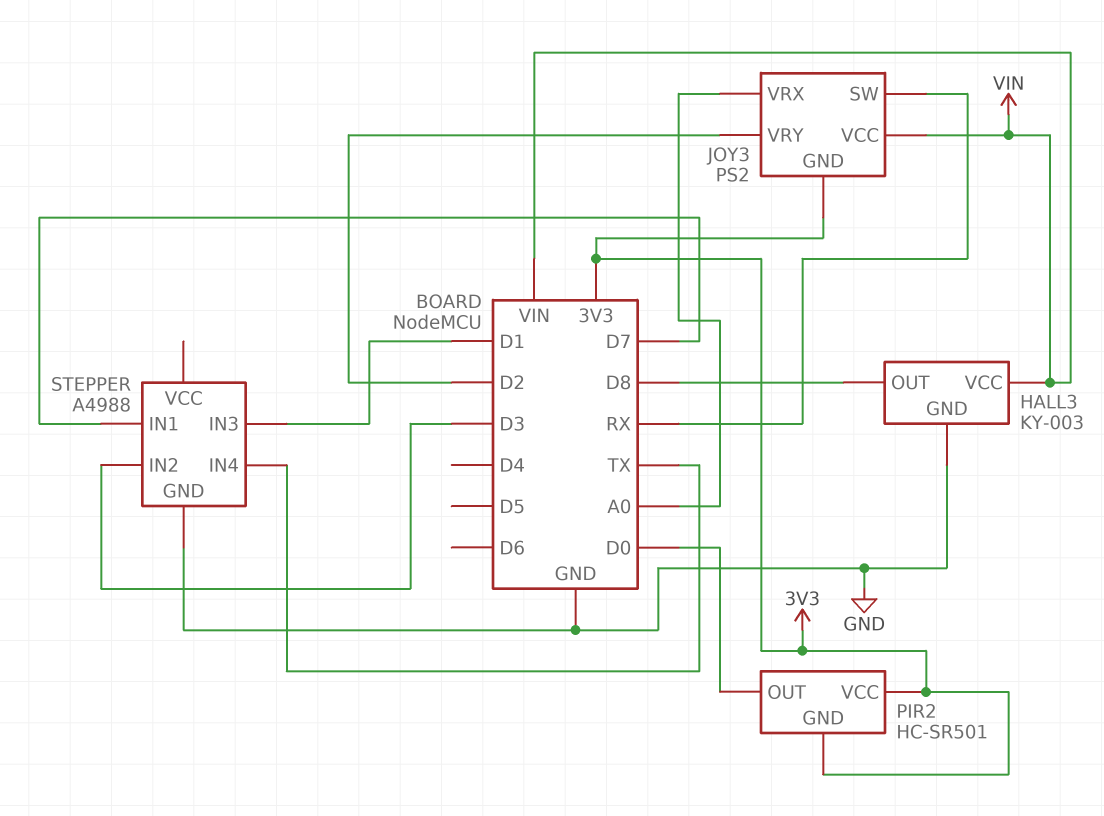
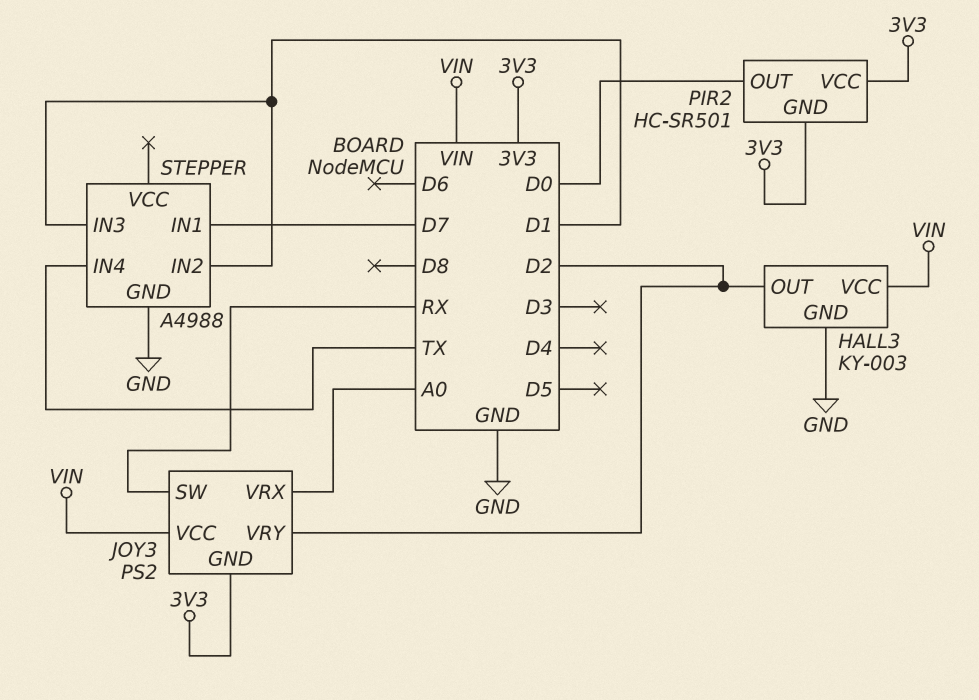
HALL3 pin OUT: D8 -> D2
STEPPER pin IN2: D3 -> D1

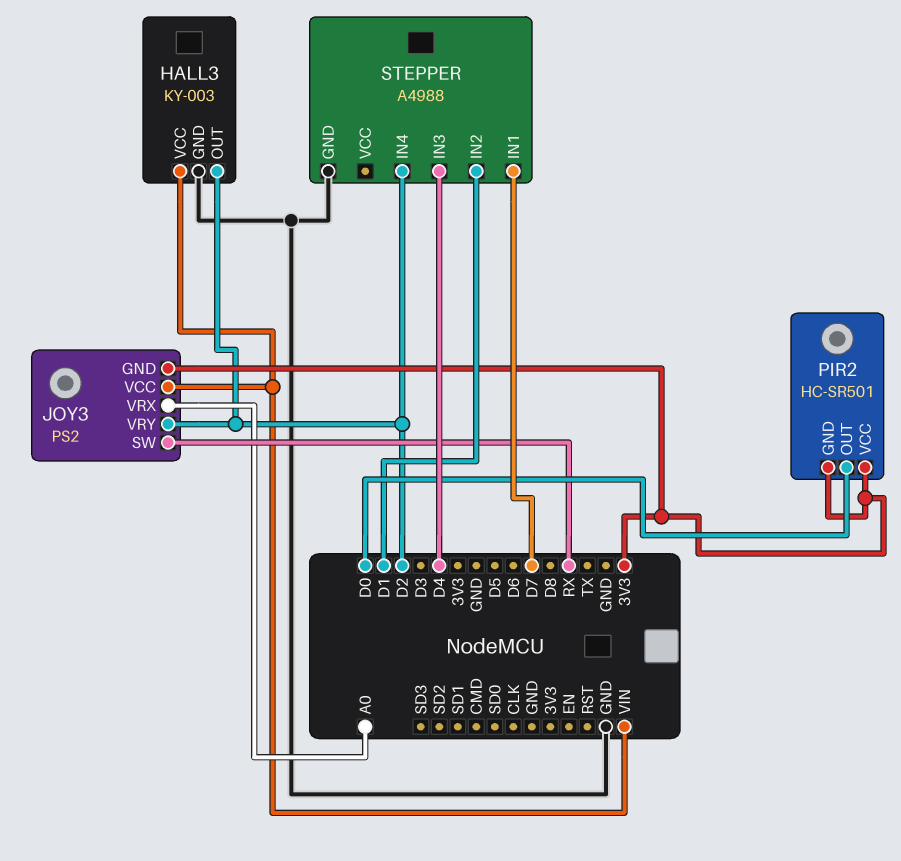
STEPPER pin IN3: D1 -> D4
STEPPER pin IN4: TX -> D2

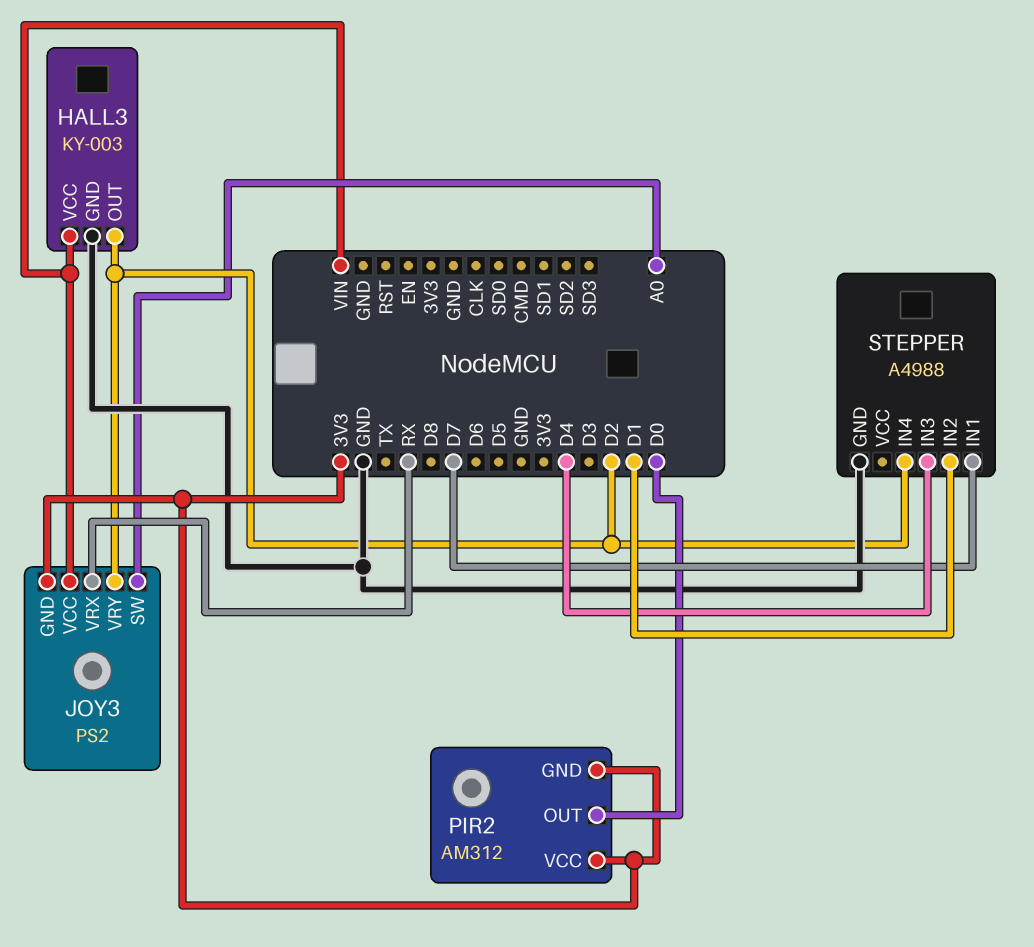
JOY3 pin SW: RX -> A0
JOY3 pin VRX: A0 -> RX
PIR2: HC-SR501 -> AM312

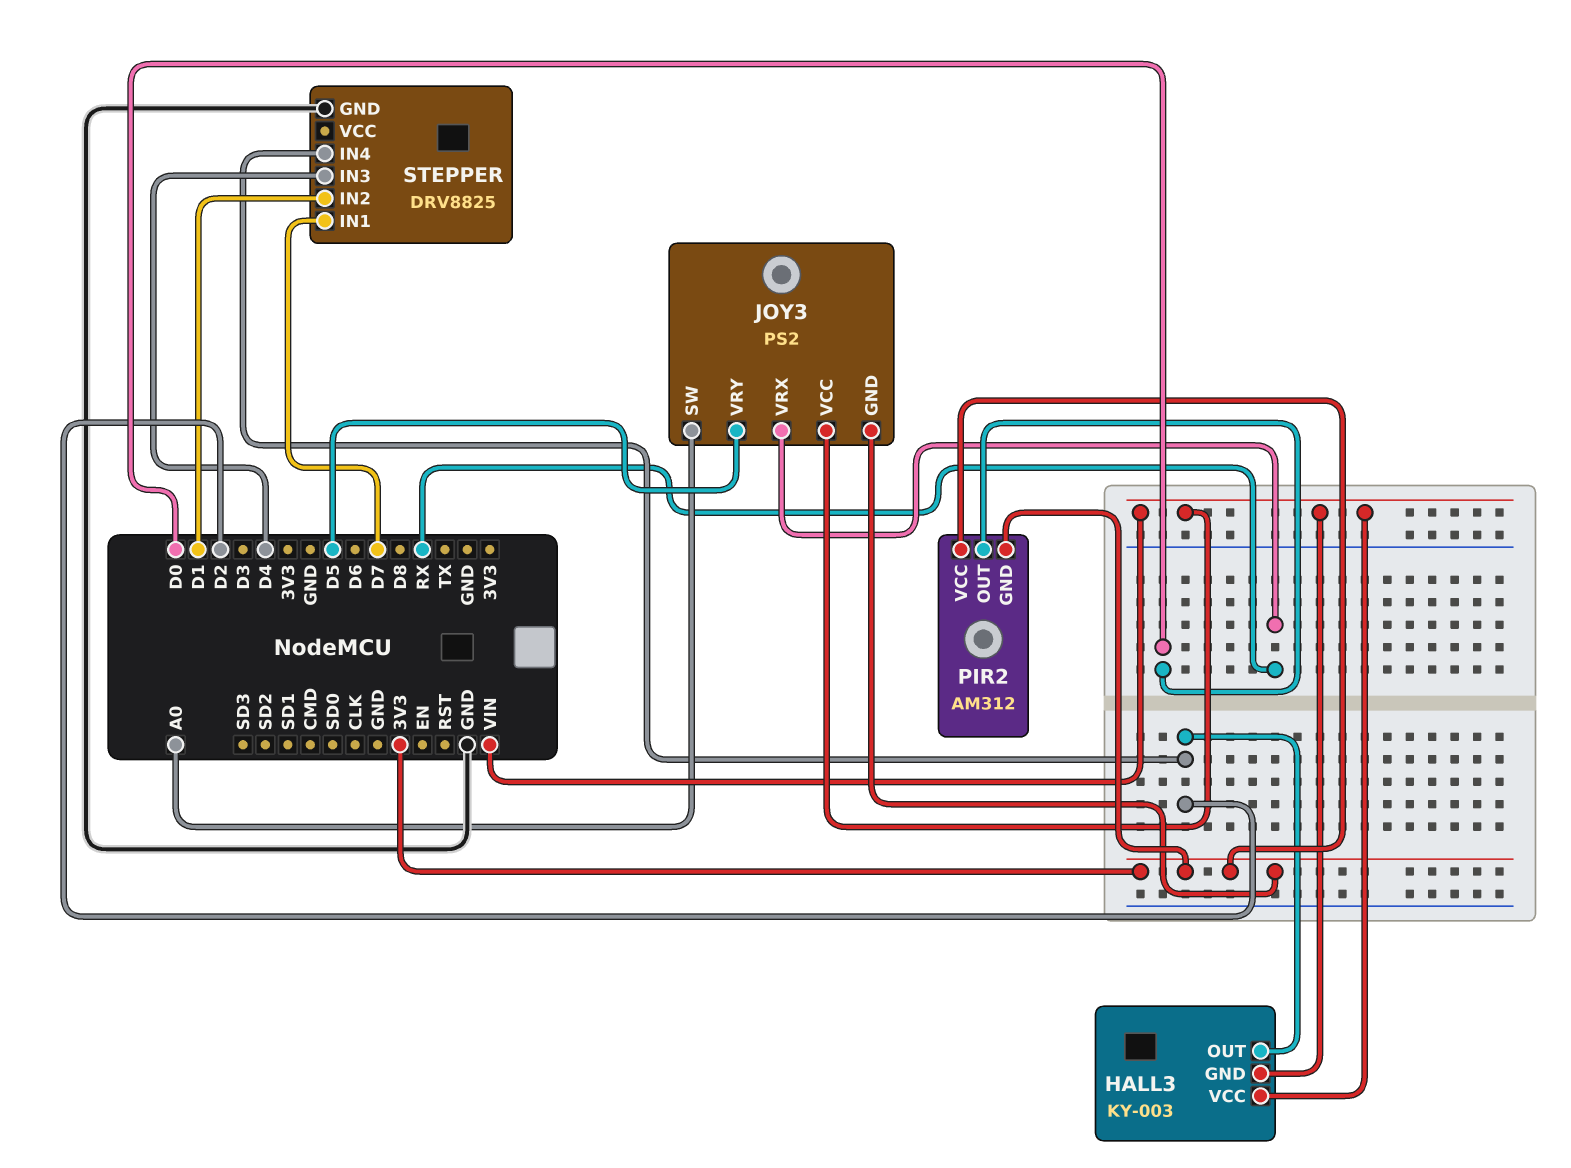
HALL3 pin GND: GND -> VIN
JOY3 pin VRY: D2 -> D5
STEPPER: A4988 -> DRV8825

